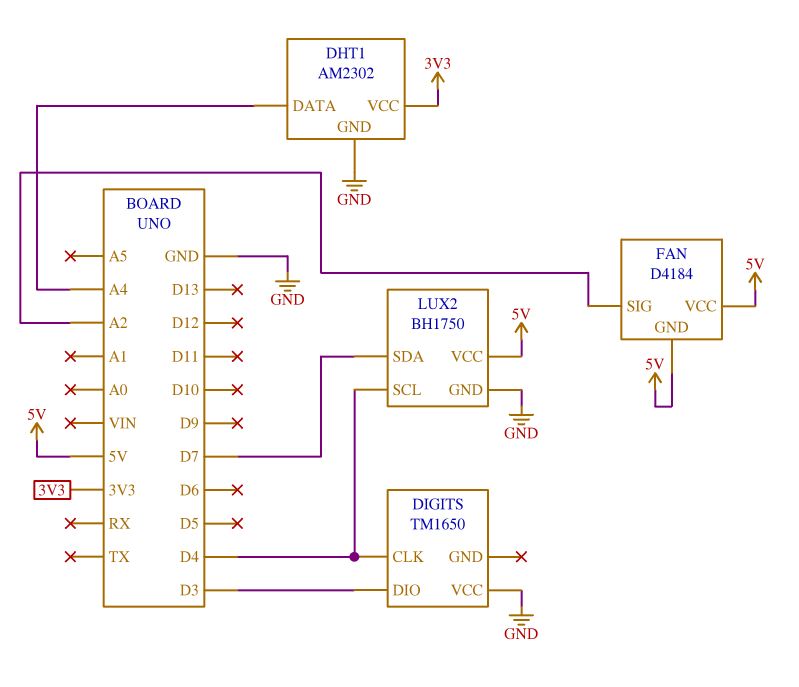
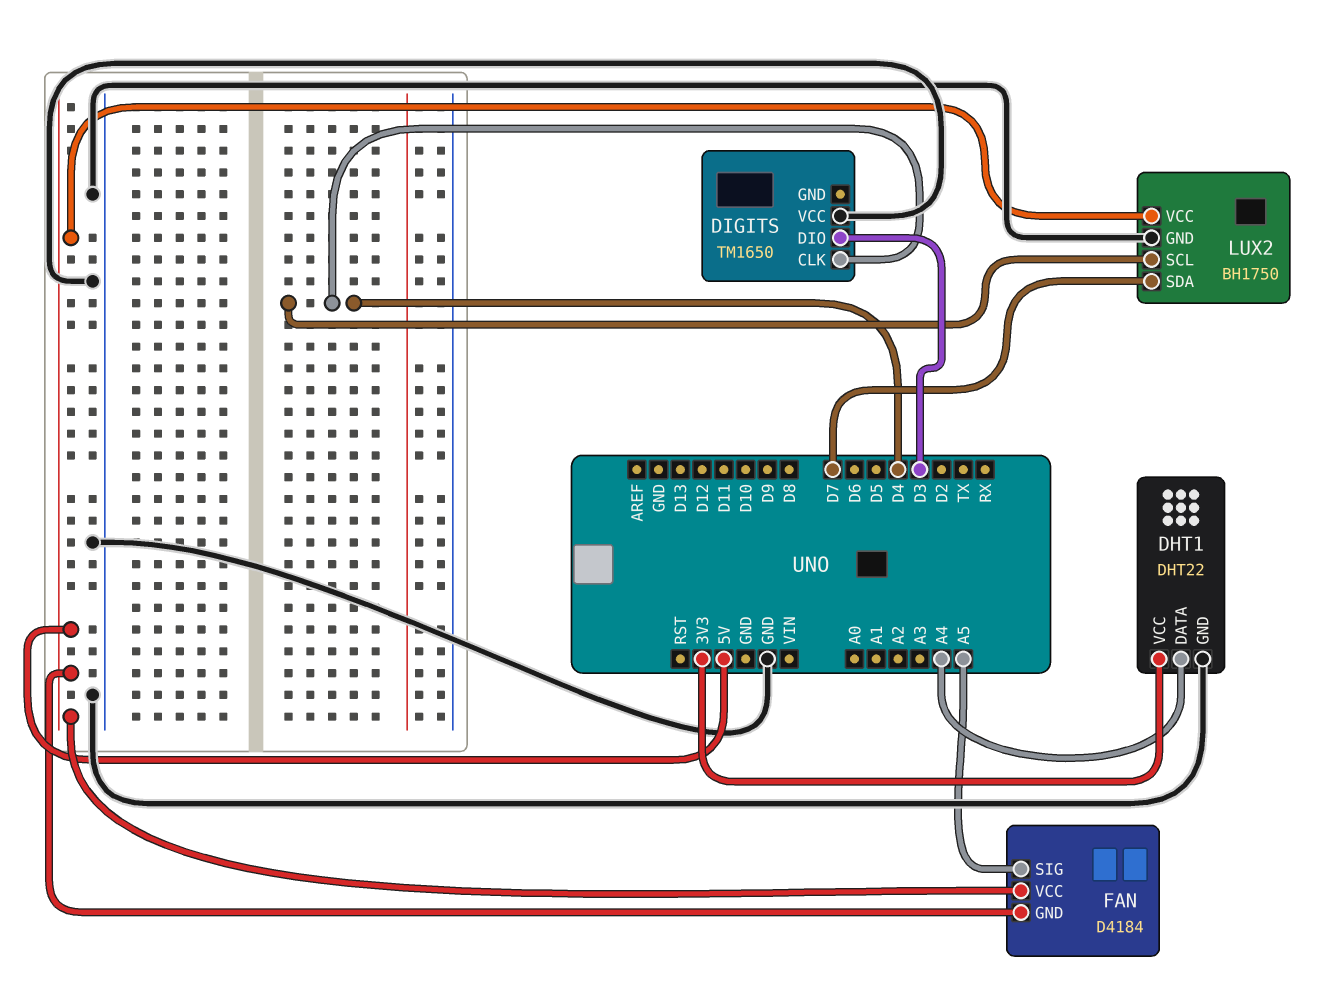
DHT1: AM2302 -> DHT22
FAN pin SIG: A2 -> A5

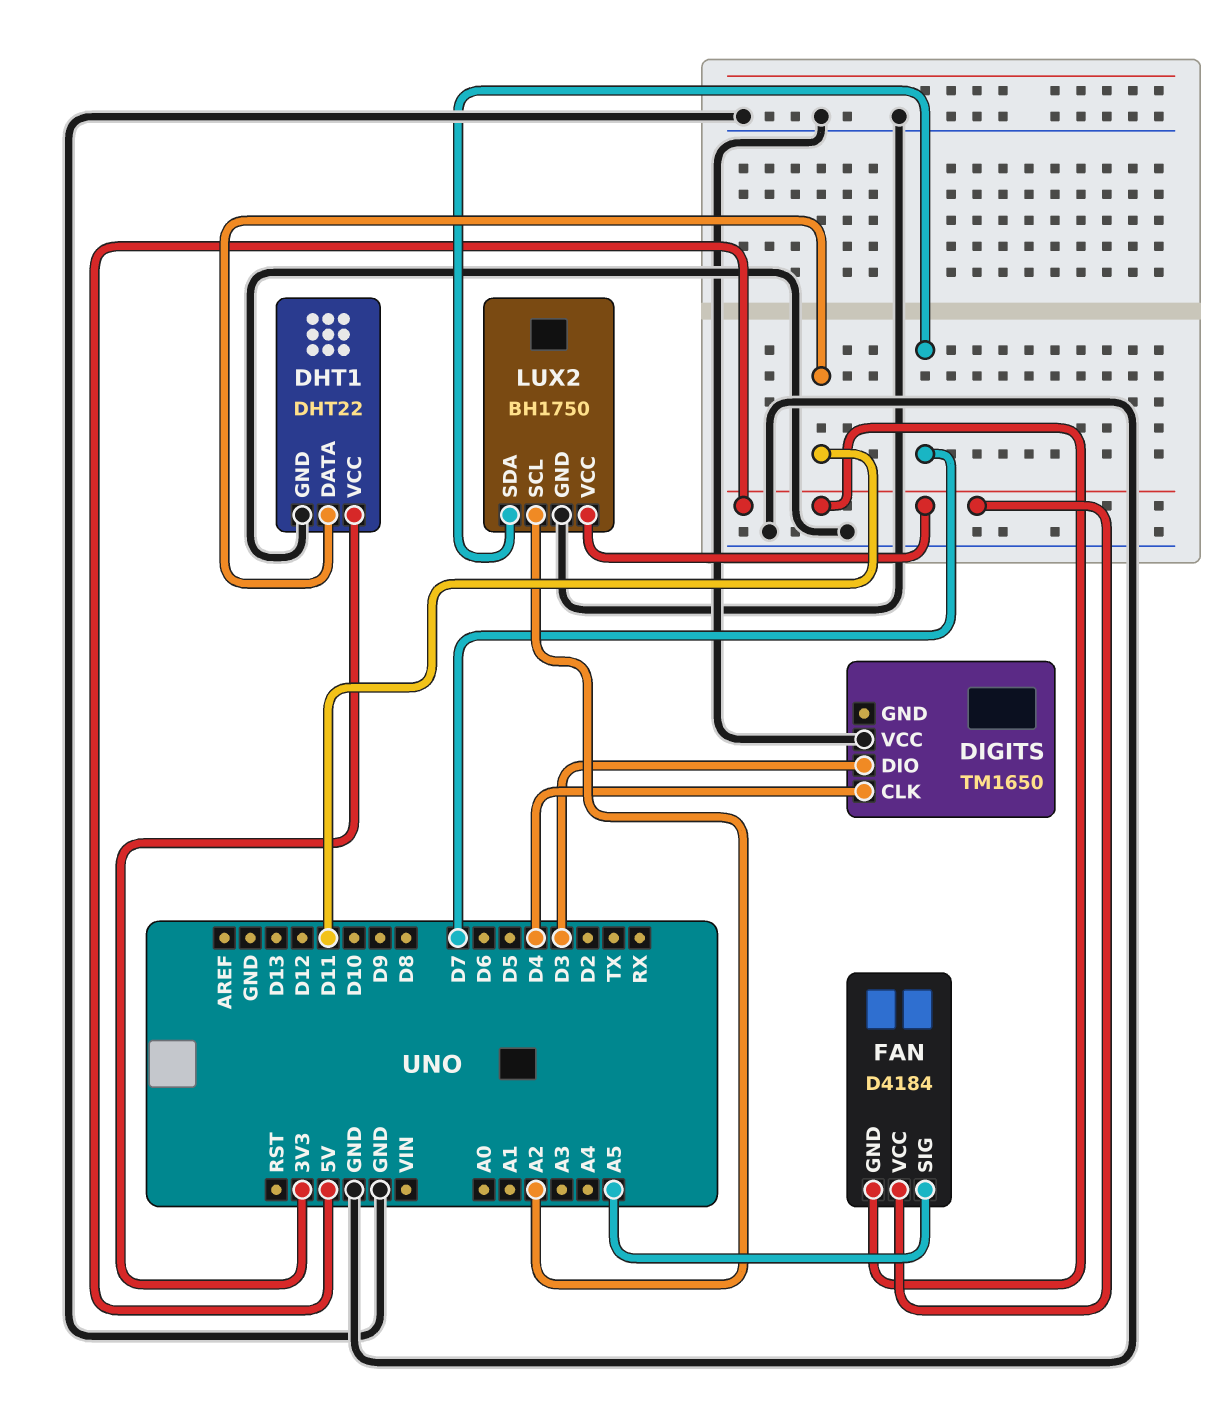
DHT1 pin DATA: A4 -> D11
LUX2 pin SCL: D4 -> A2

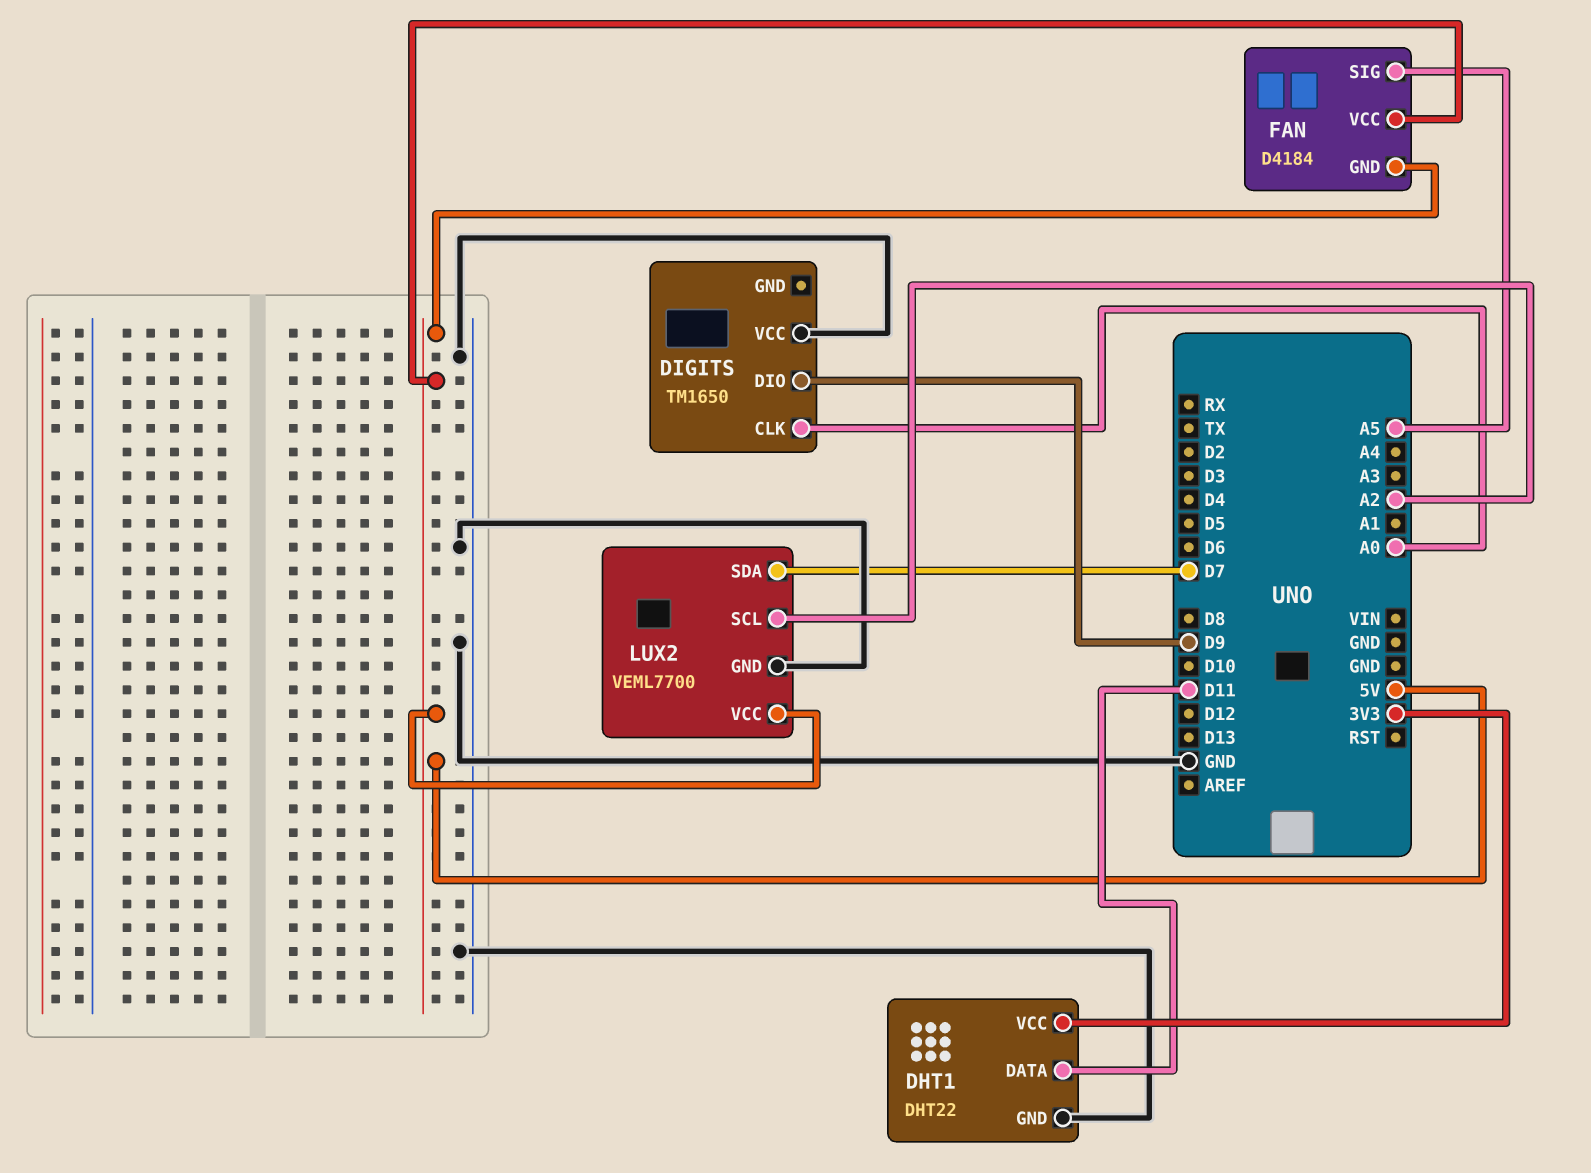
DIGITS pin CLK: D4 -> A0
DIGITS pin DIO: D3 -> D9
LUX2: BH1750 -> VEML7700

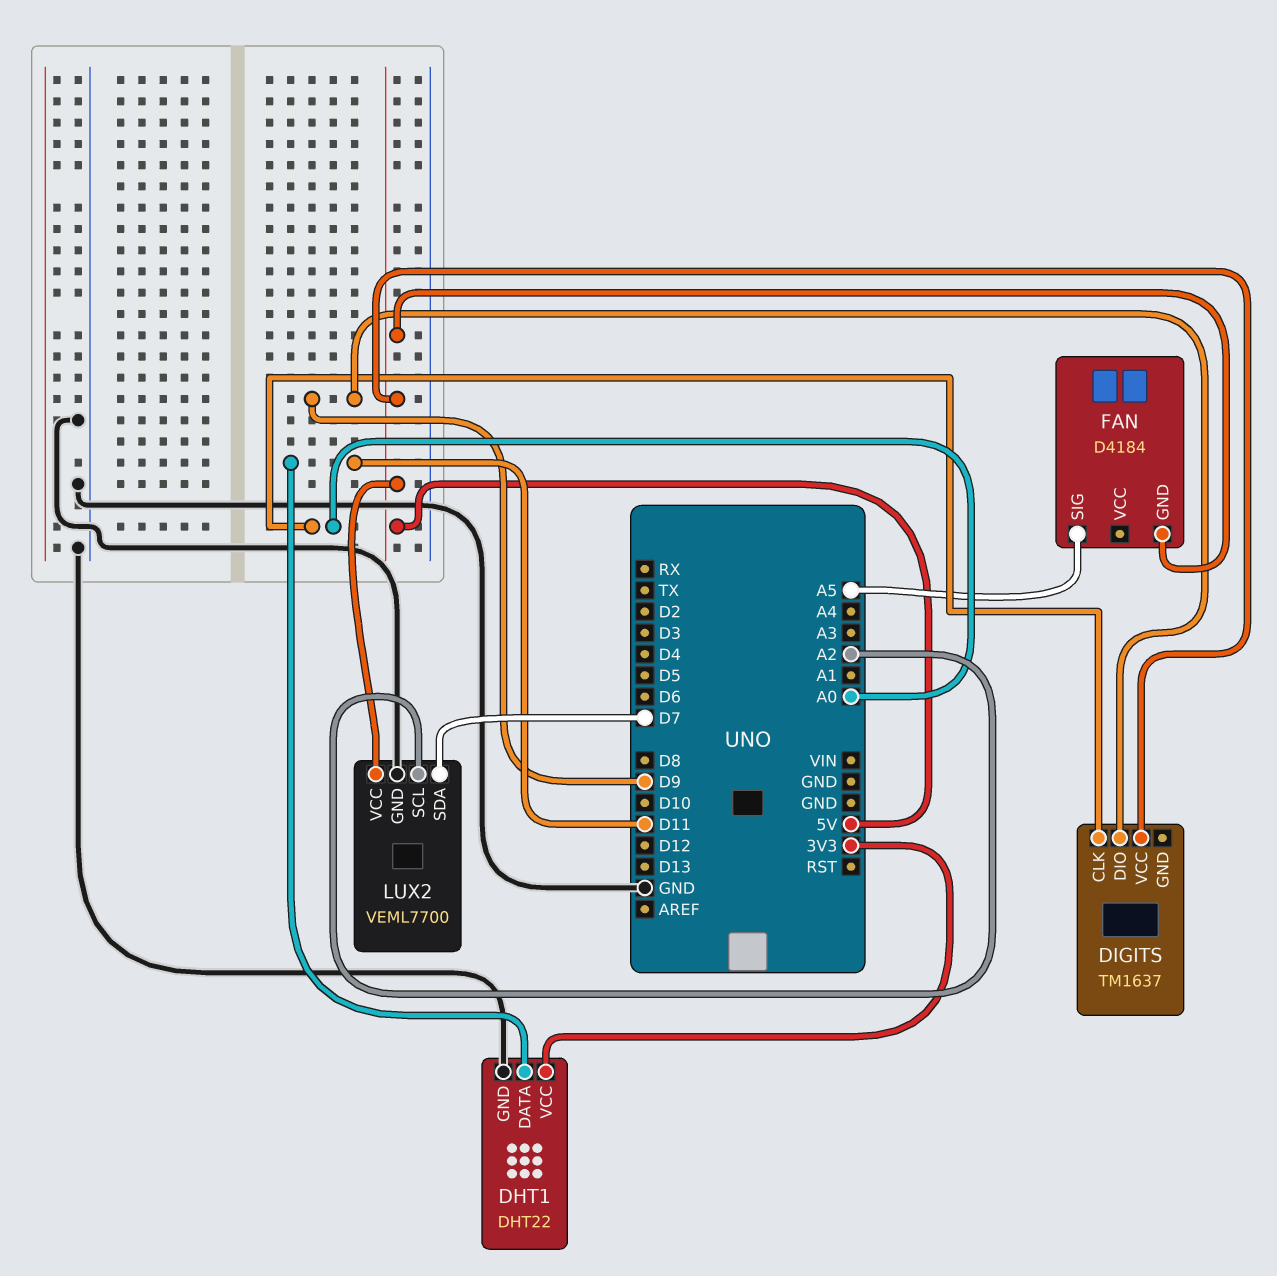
DIGITS: TM1650 -> TM1637
DIGITS pin VCC: GND -> 5V
FAN pin VCC: 5V -> none

